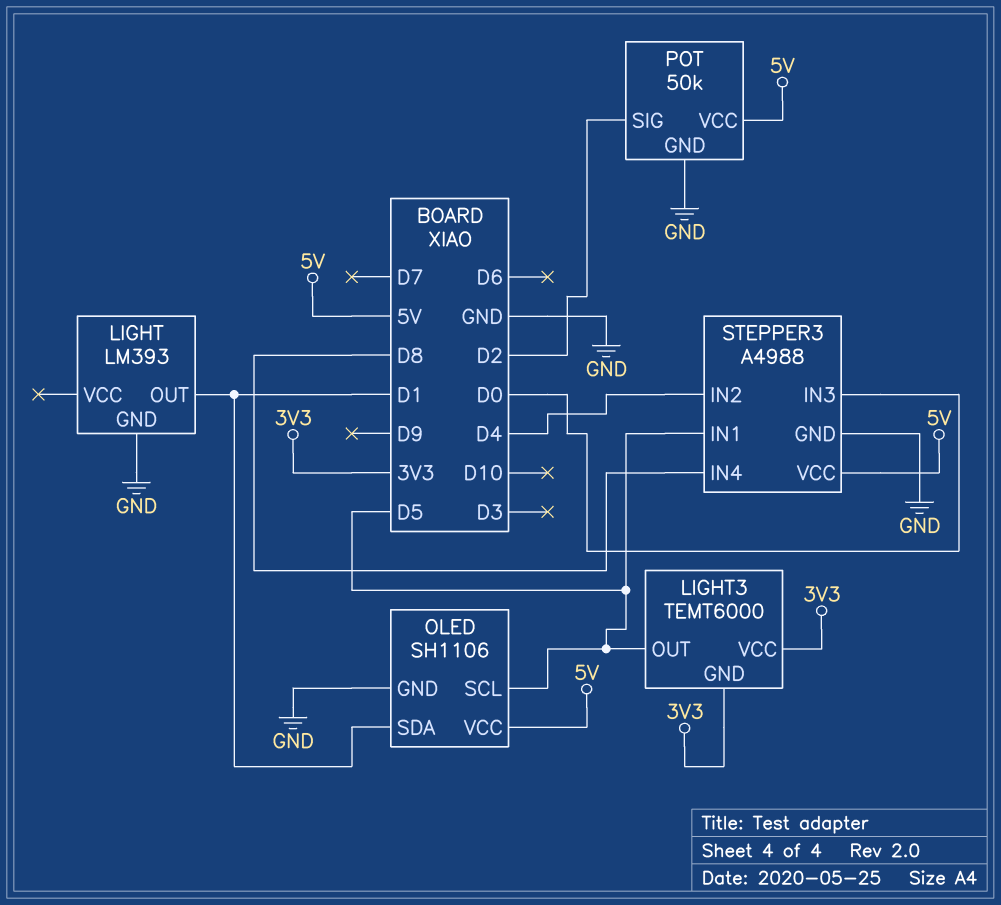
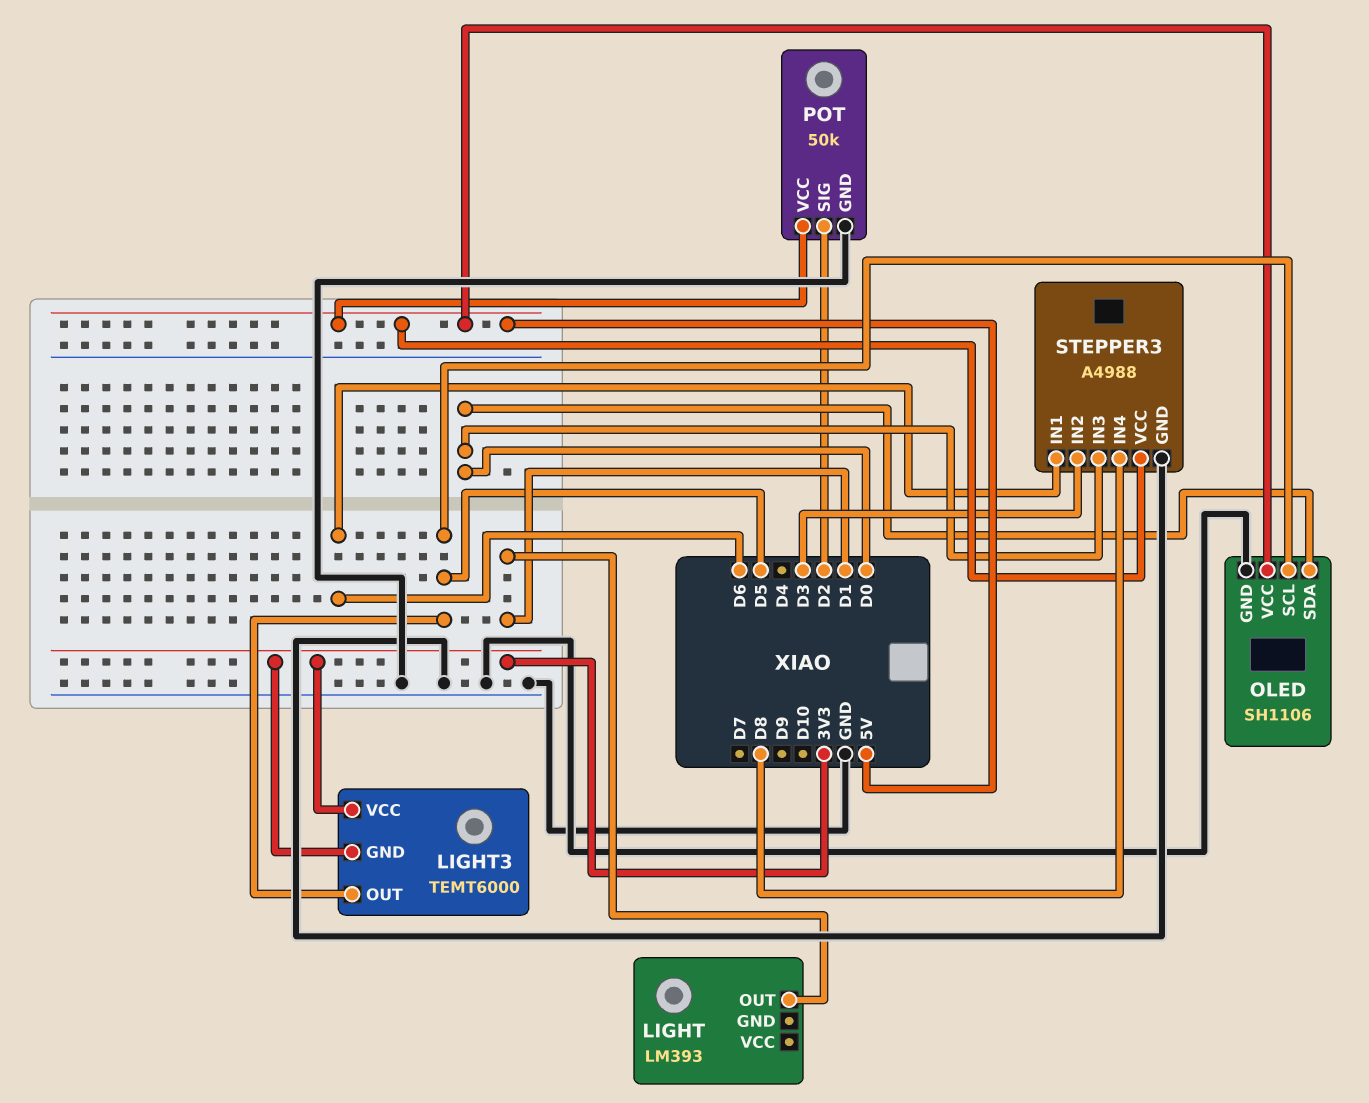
LIGHT pin GND: GND -> none
OLED pin SDA: D1 -> D0
STEPPER3 pin IN1: D5 -> D6
STEPPER3 pin IN2: D4 -> D3

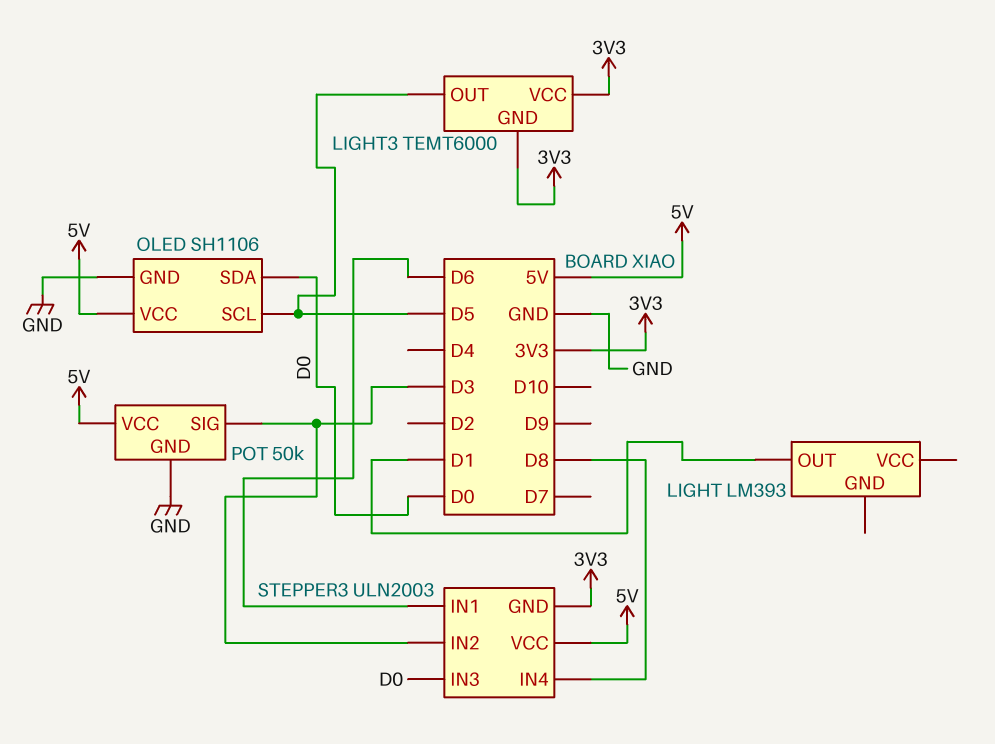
POT pin SIG: D2 -> D3
STEPPER3: A4988 -> ULN2003
STEPPER3 pin GND: GND -> 3V3

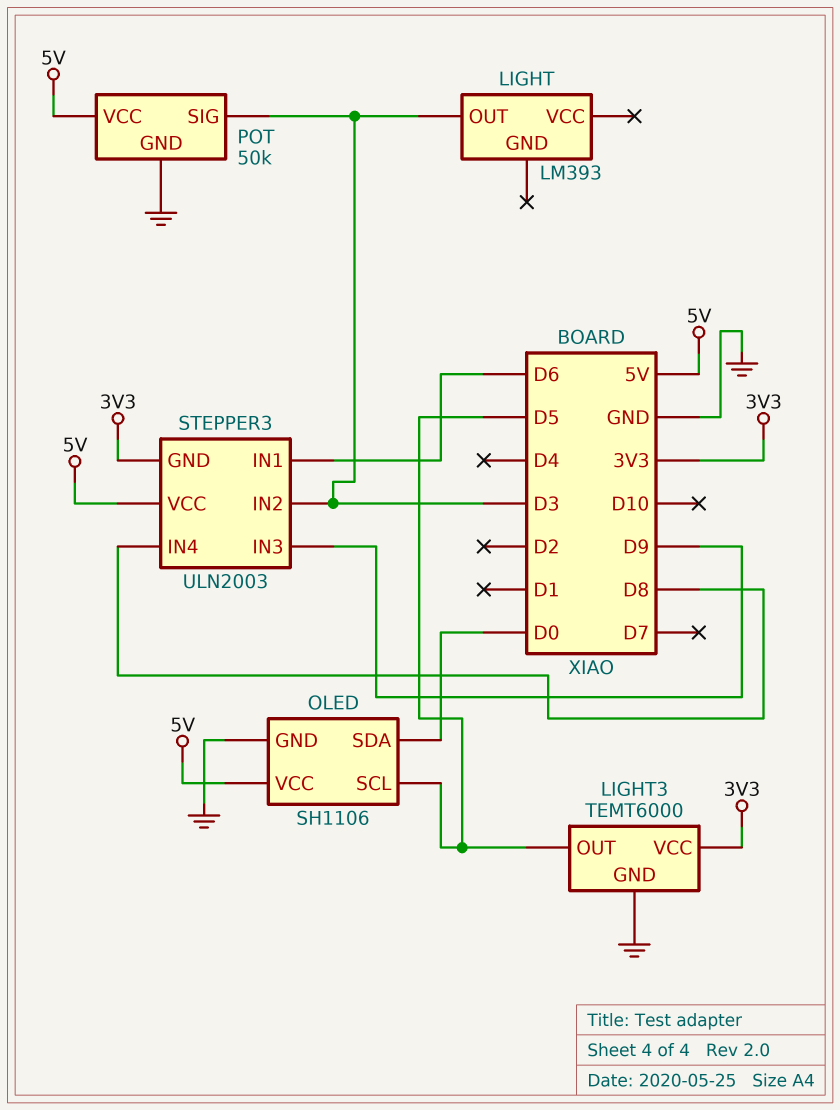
LIGHT pin OUT: D1 -> D3
LIGHT3 pin GND: 3V3 -> GND
STEPPER3 pin IN3: D0 -> D9

